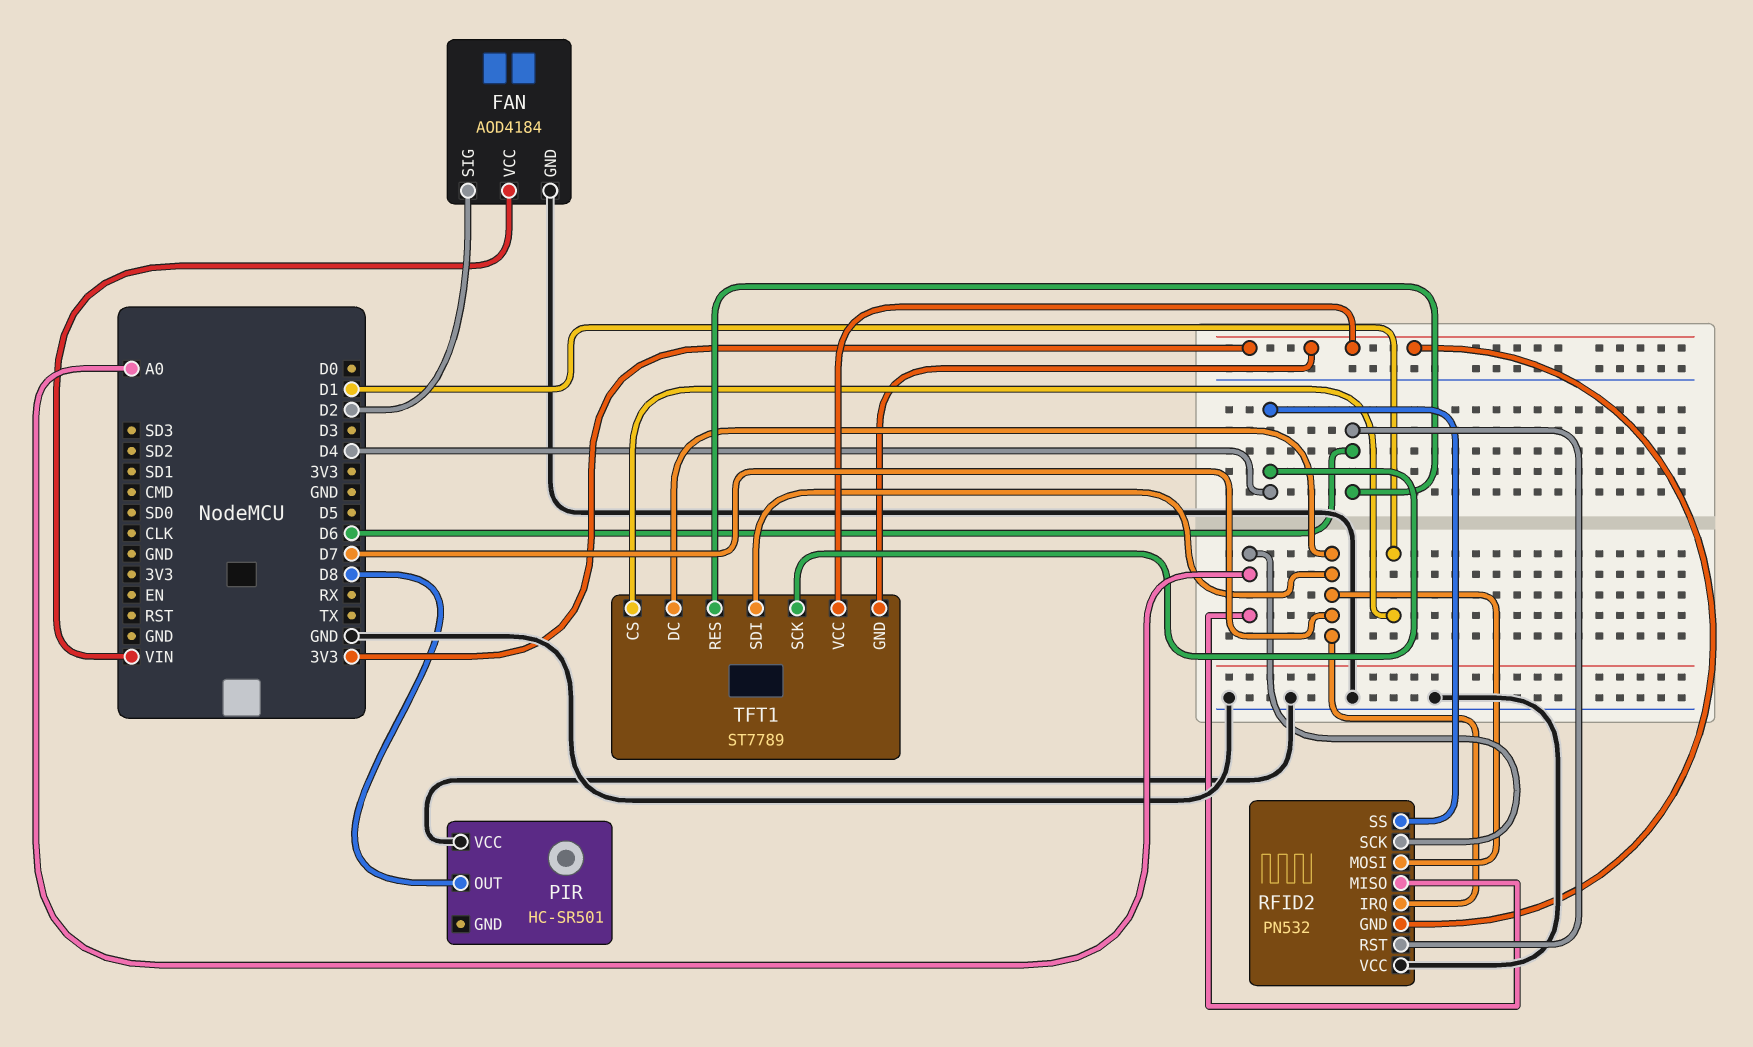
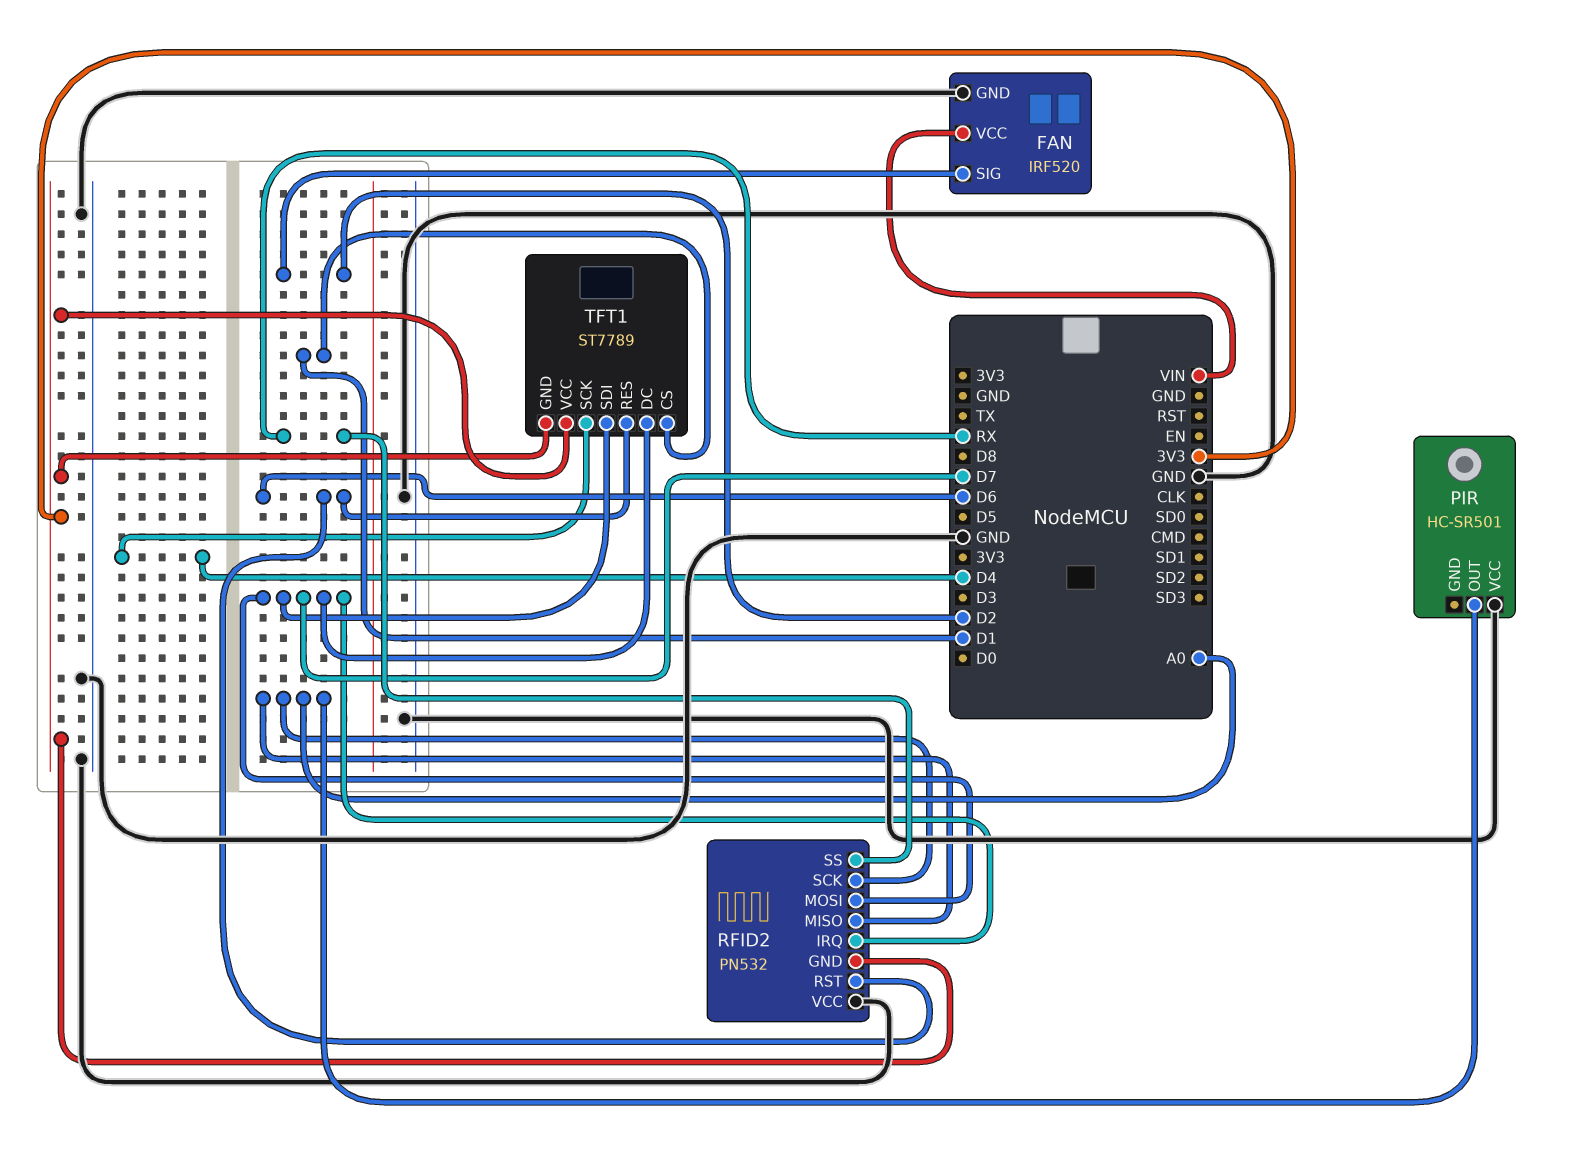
FAN: AOD4184 -> IRF520
PIR pin OUT: D8 -> A0
RFID2 pin SS: D4 -> RX

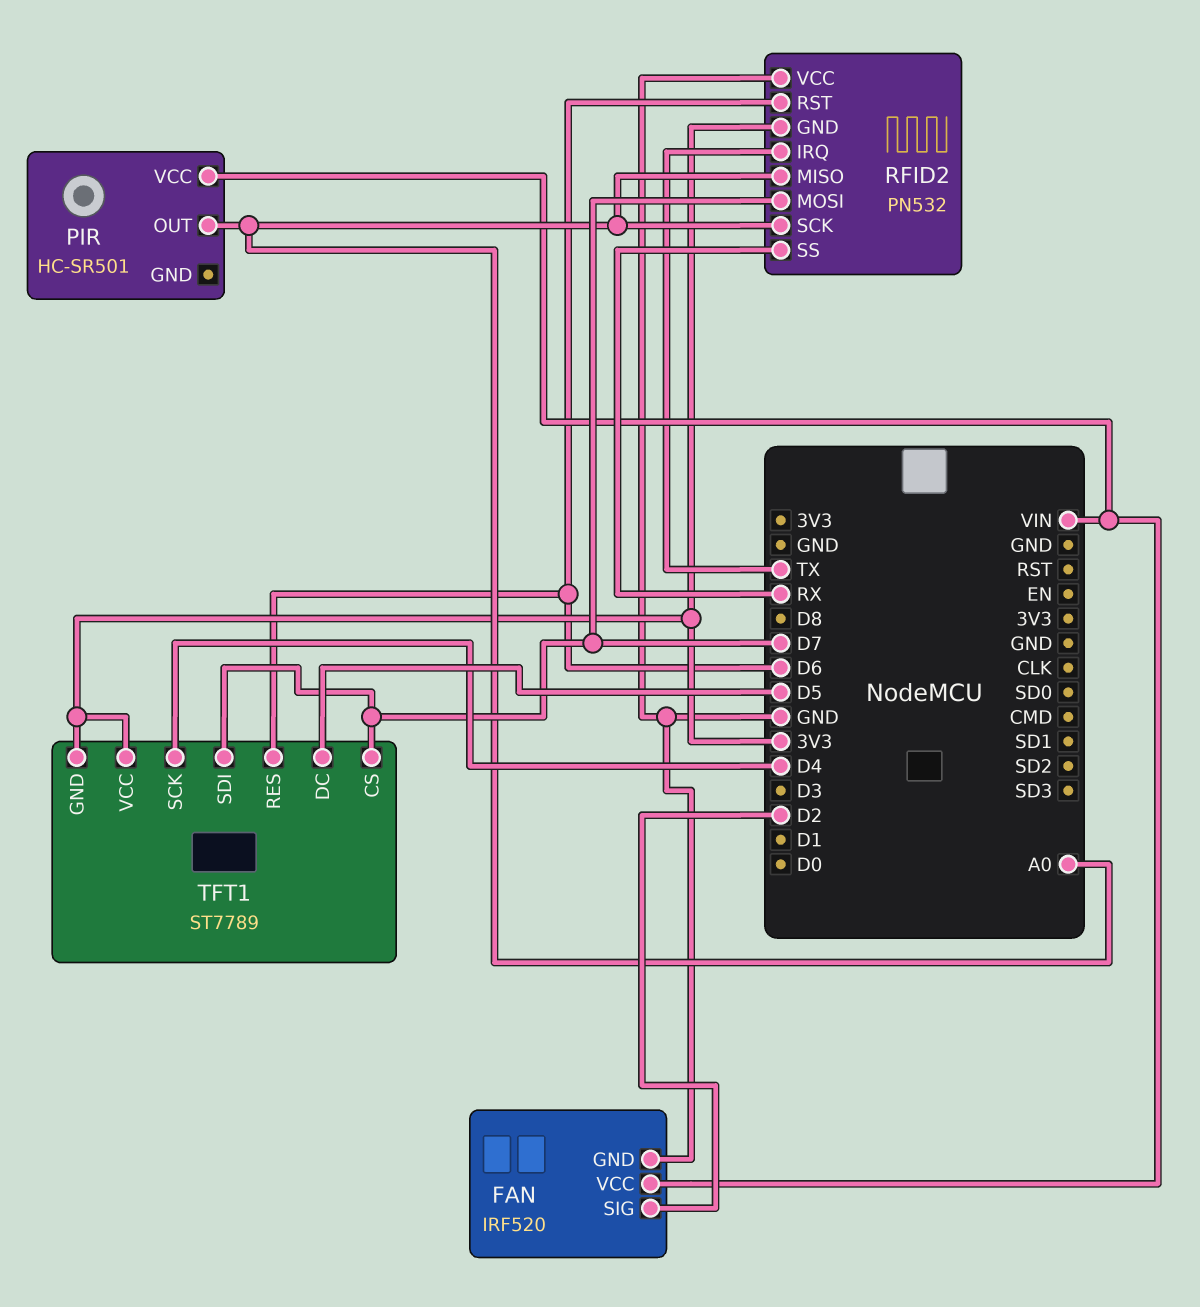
PIR pin VCC: GND -> VIN
RFID2 pin IRQ: D7 -> TX
TFT1 pin CS: D1 -> D7
TFT1 pin DC: D7 -> D5

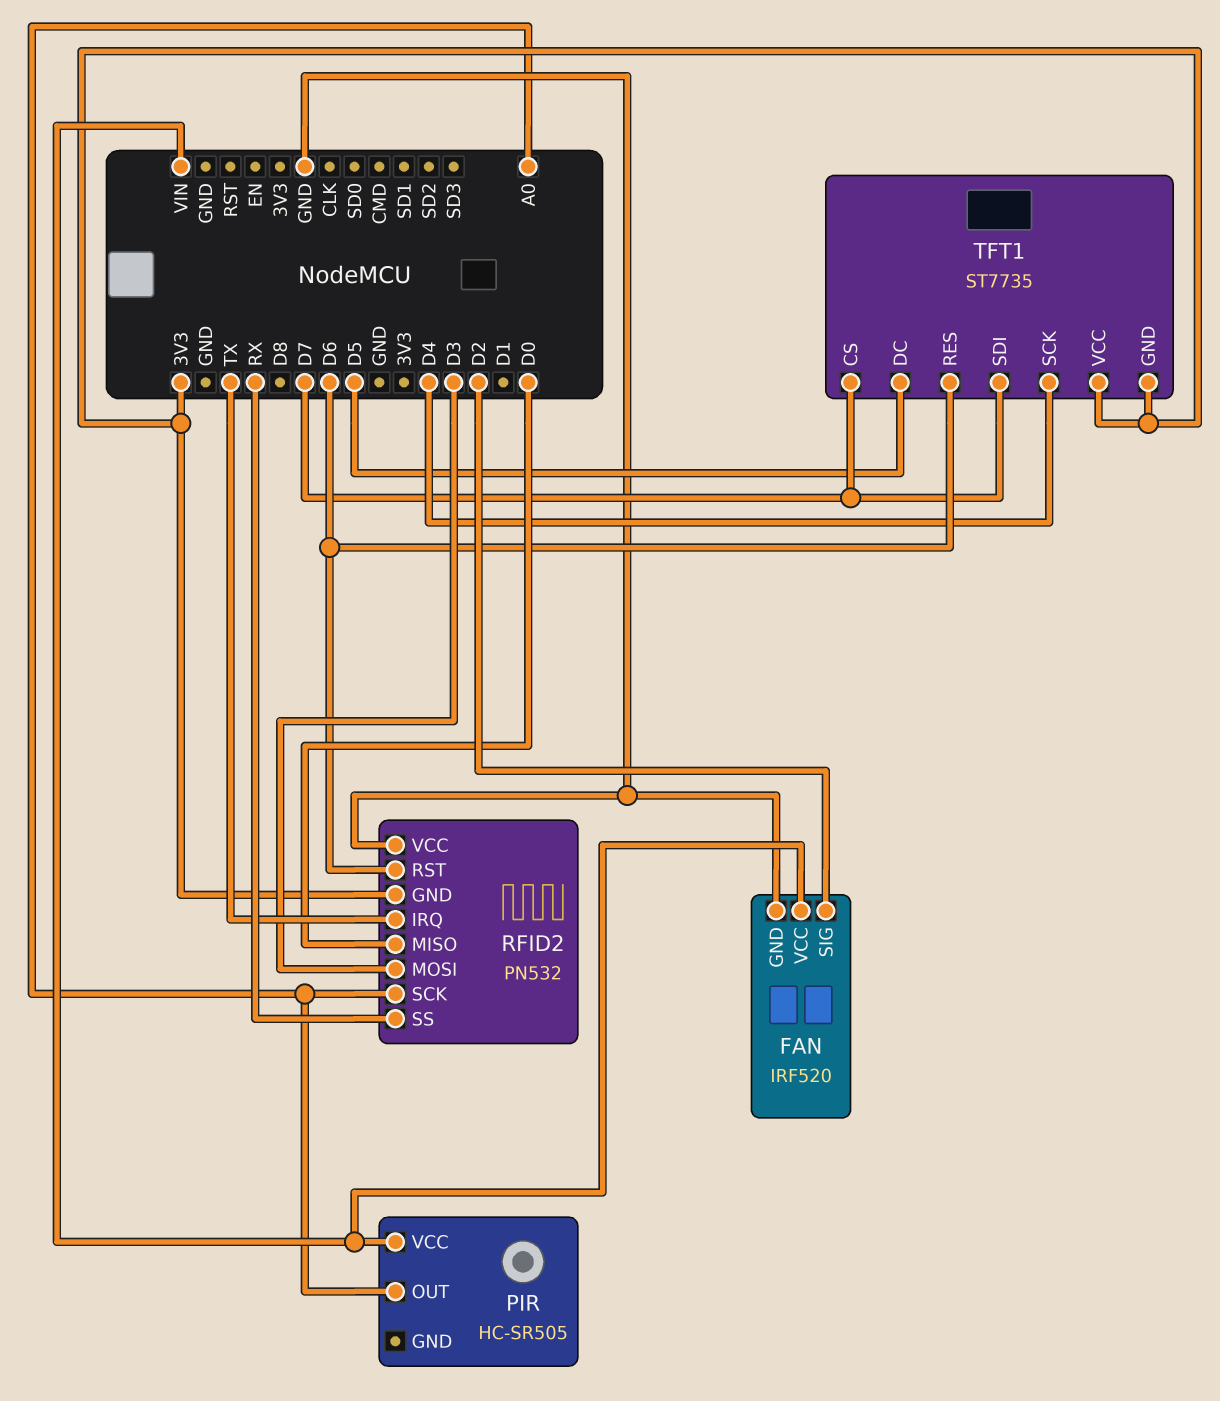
PIR: HC-SR501 -> HC-SR505
RFID2 pin MISO: A0 -> D0
RFID2 pin MOSI: D7 -> D3
TFT1: ST7789 -> ST7735

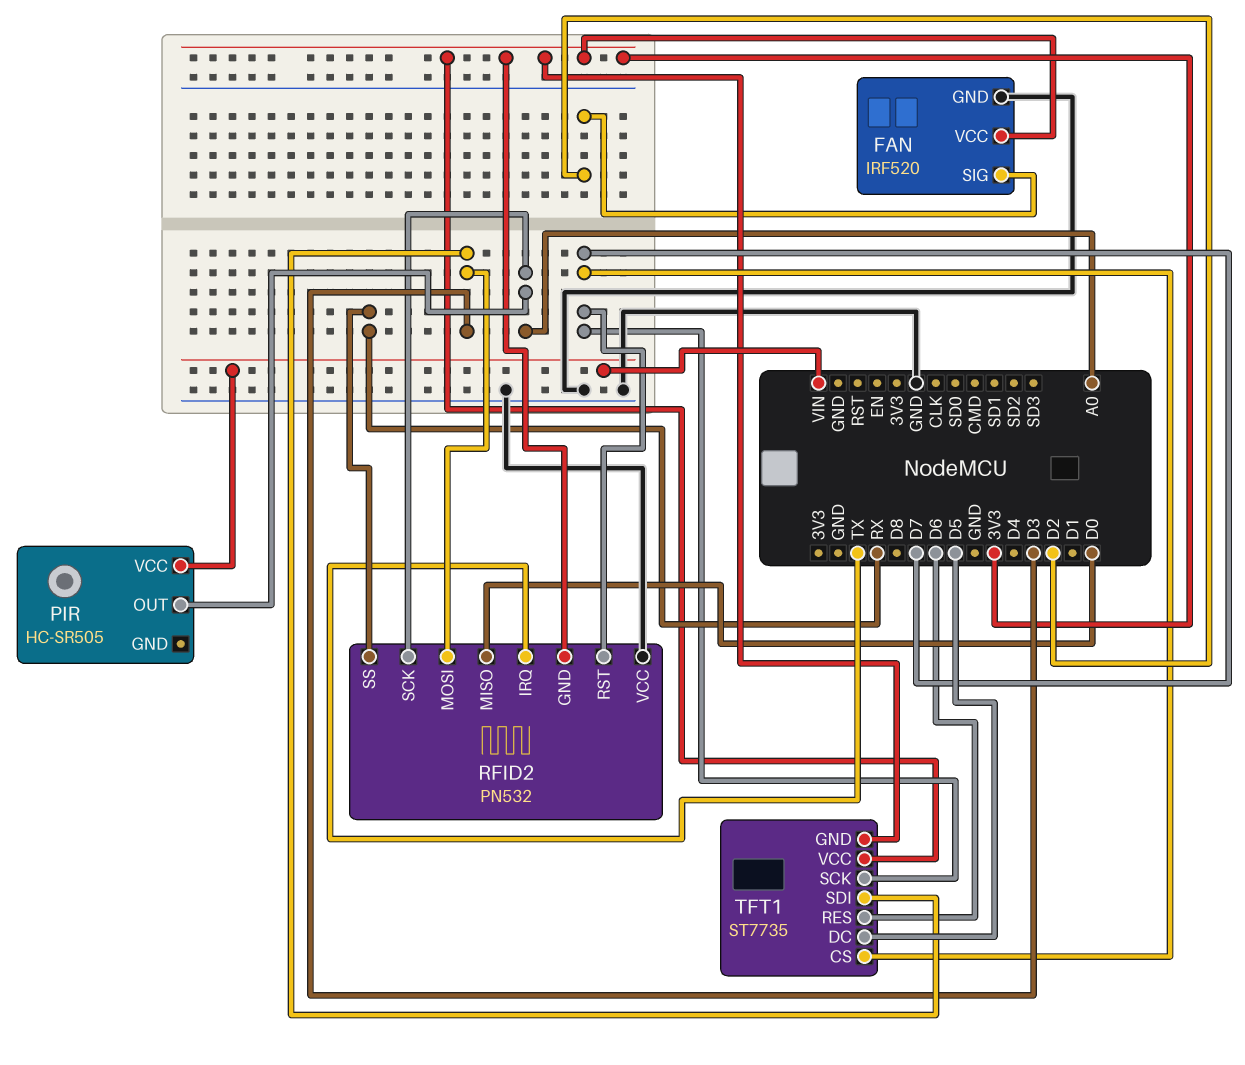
FAN pin VCC: VIN -> 3V3
RFID2 pin RST: D6 -> D7
TFT1 pin SCK: D4 -> D7
TFT1 pin SDI: D7 -> D3

